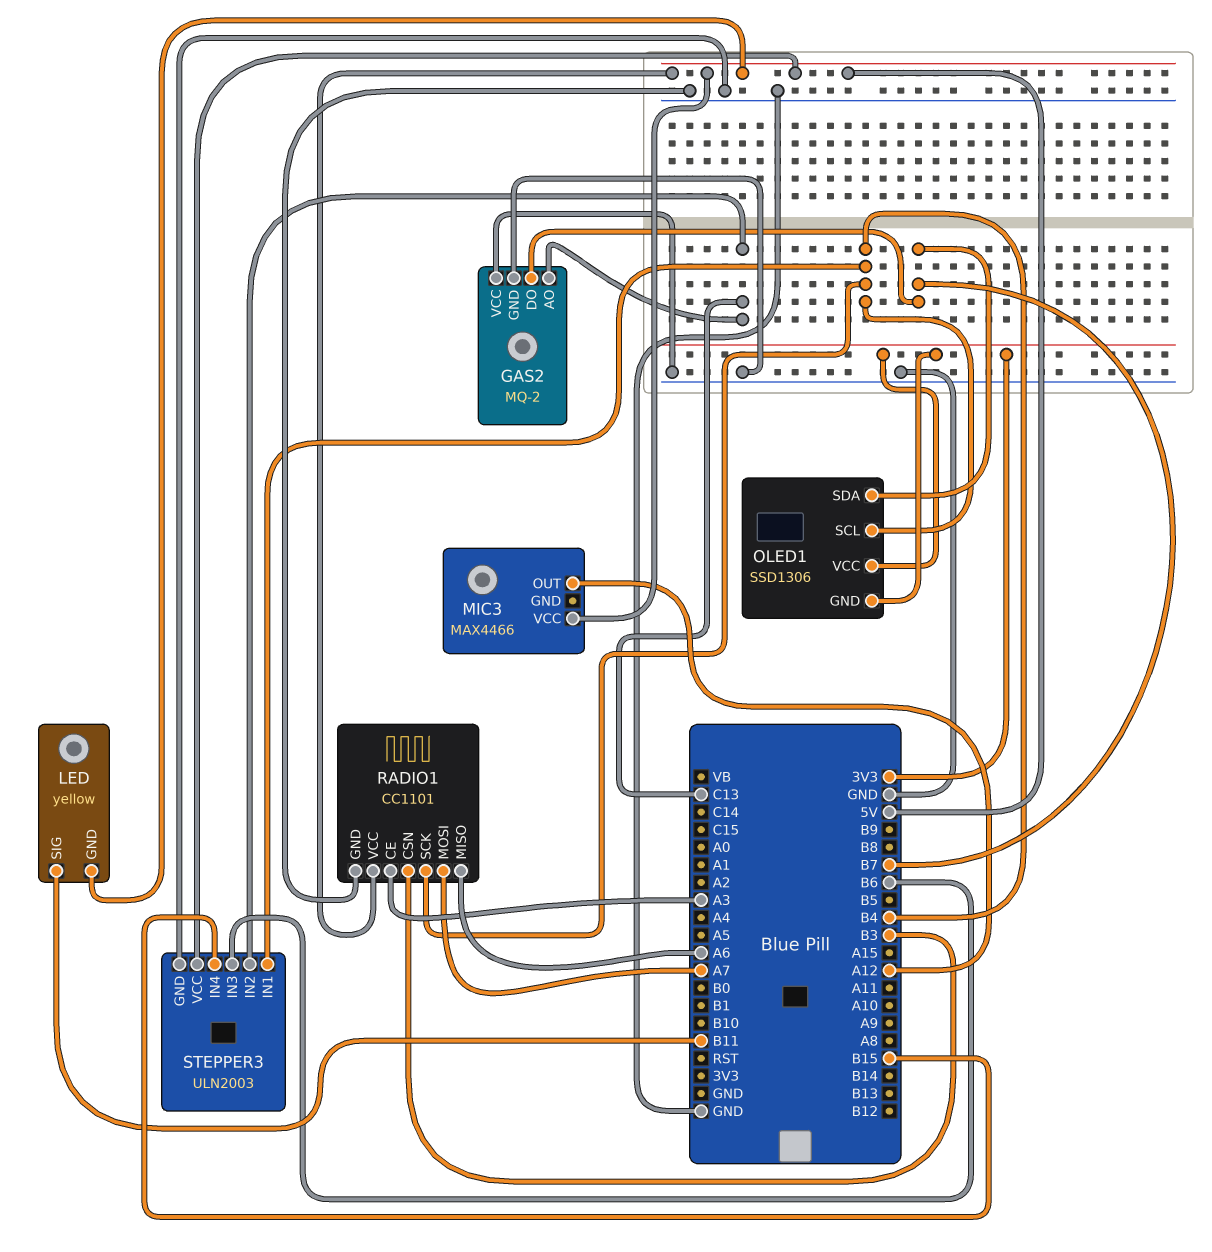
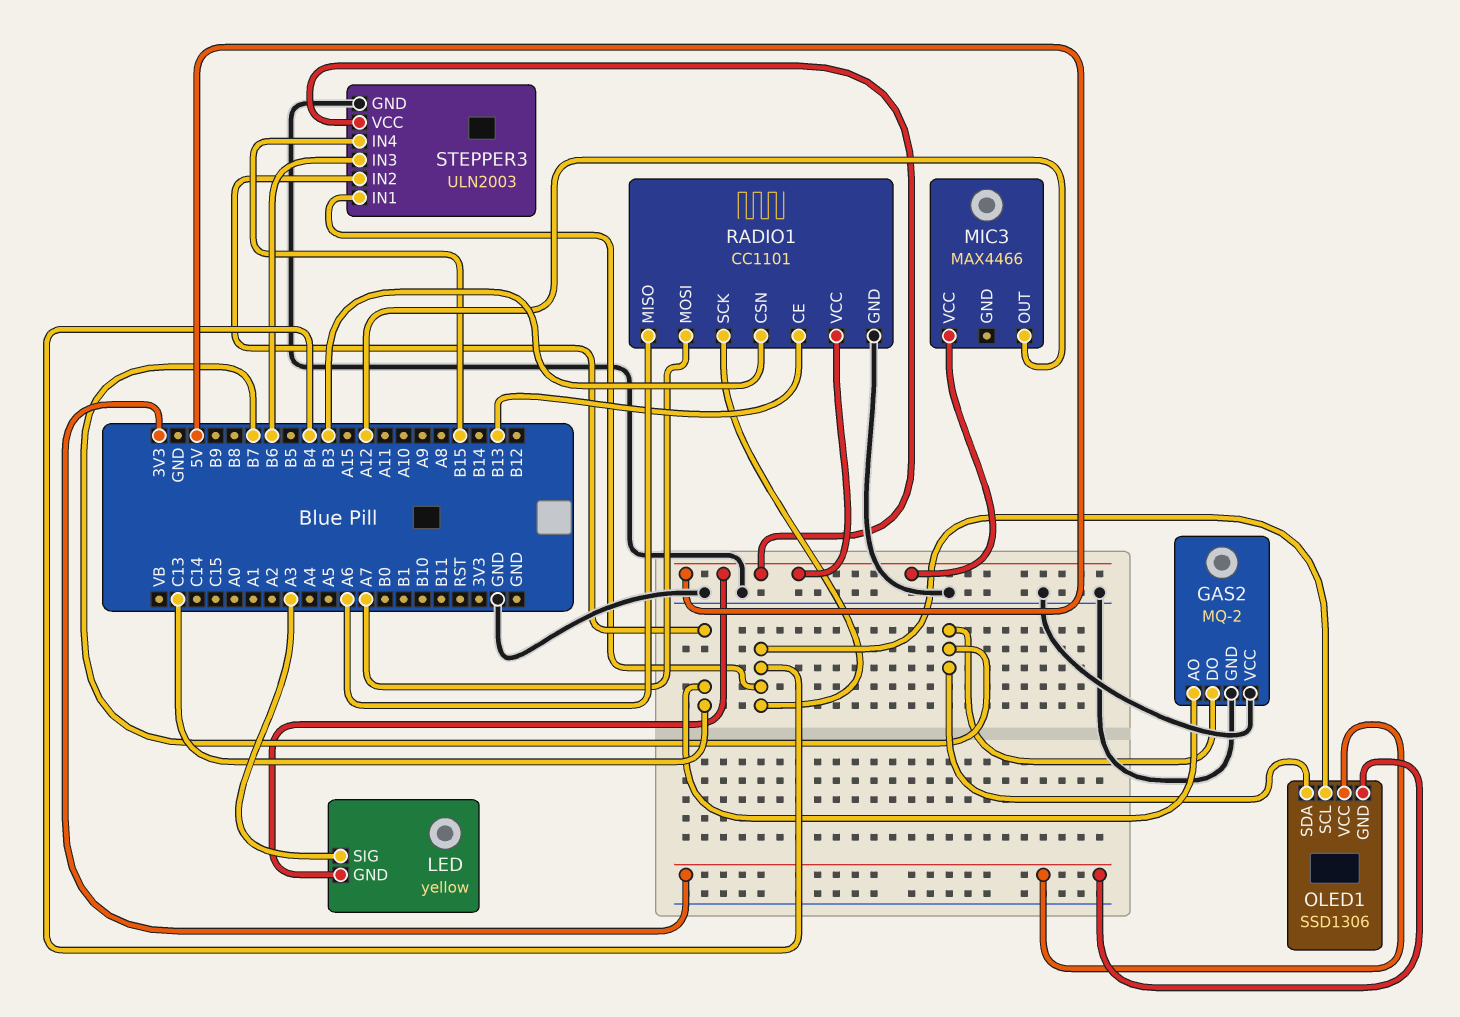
LED pin SIG: B11 -> A3
RADIO1 pin CE: A3 -> B13

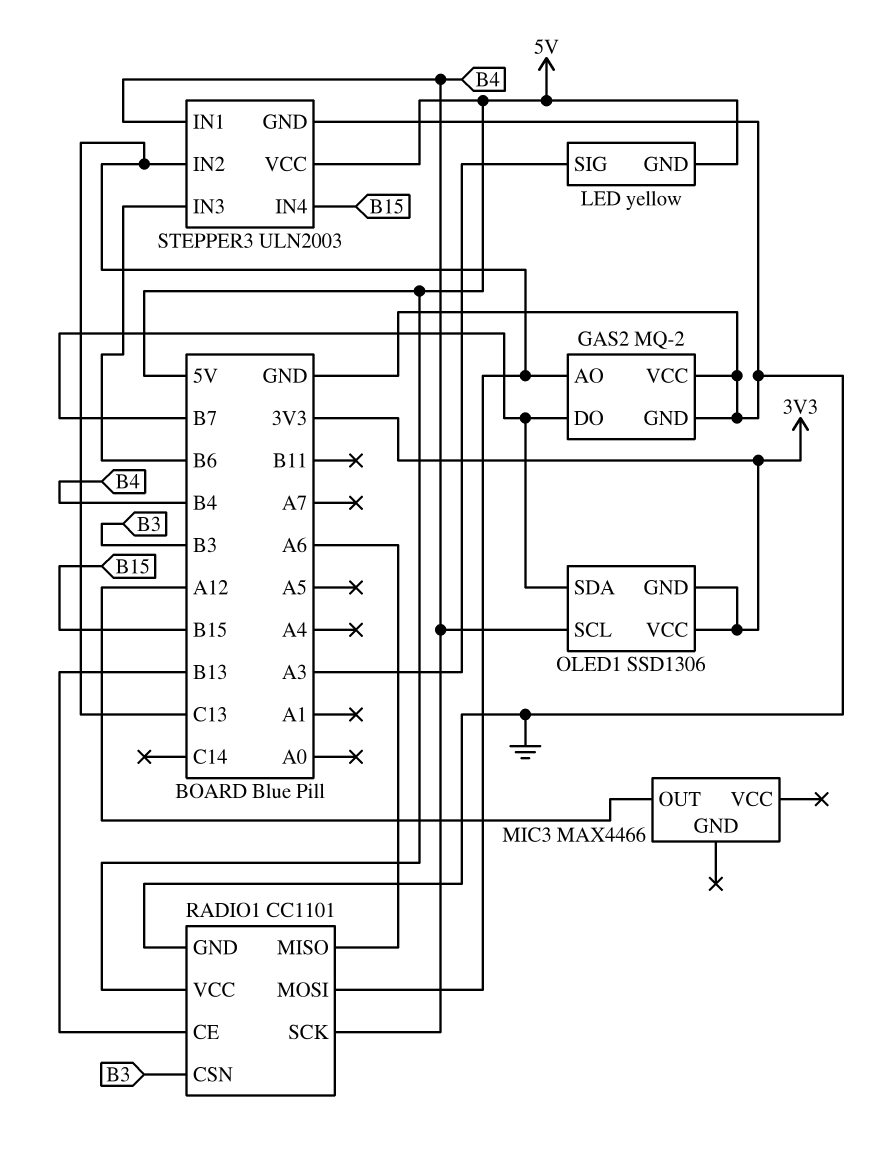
MIC3 pin VCC: 5V -> none
RADIO1 pin MOSI: A7 -> C13

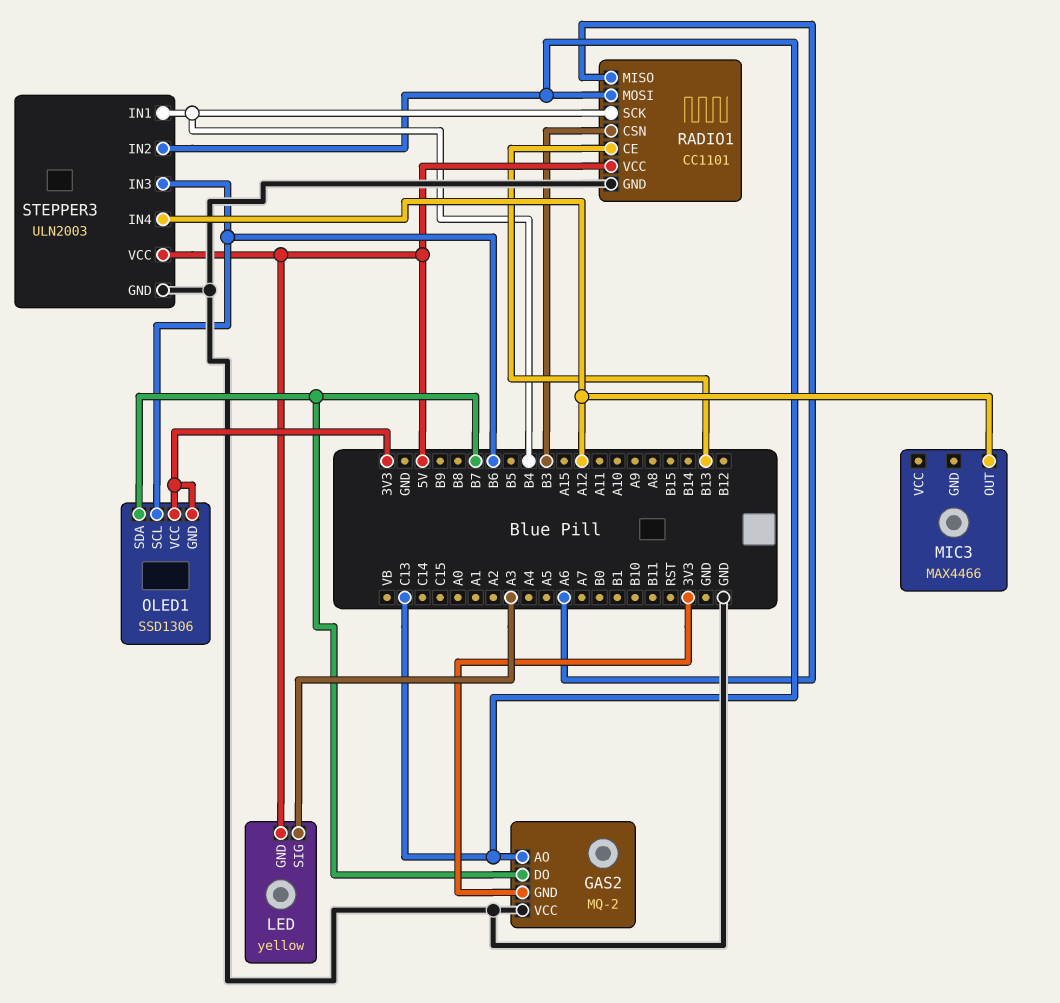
GAS2 pin GND: GND -> 3V3
OLED1 pin SCL: B4 -> B6
STEPPER3 pin IN4: B15 -> A12

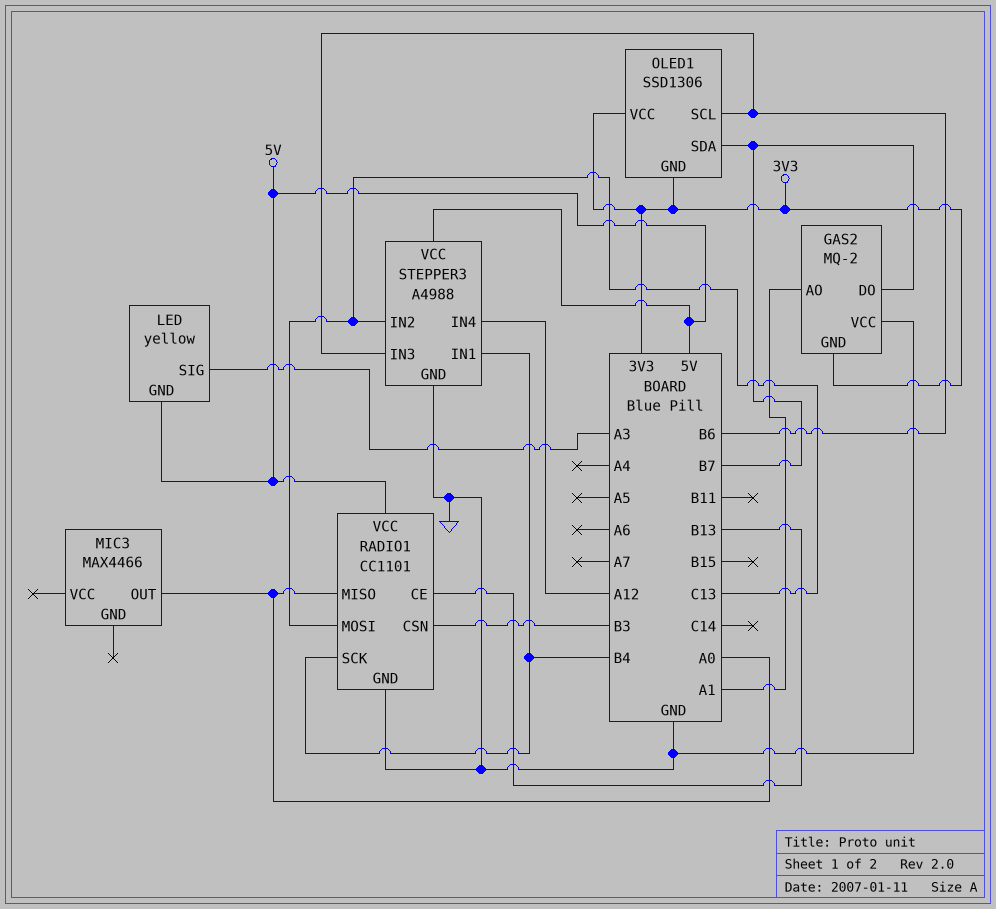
GAS2 pin AO: C13 -> A1
MIC3 pin OUT: A12 -> A0
RADIO1 pin MISO: A6 -> A0
STEPPER3: ULN2003 -> A4988

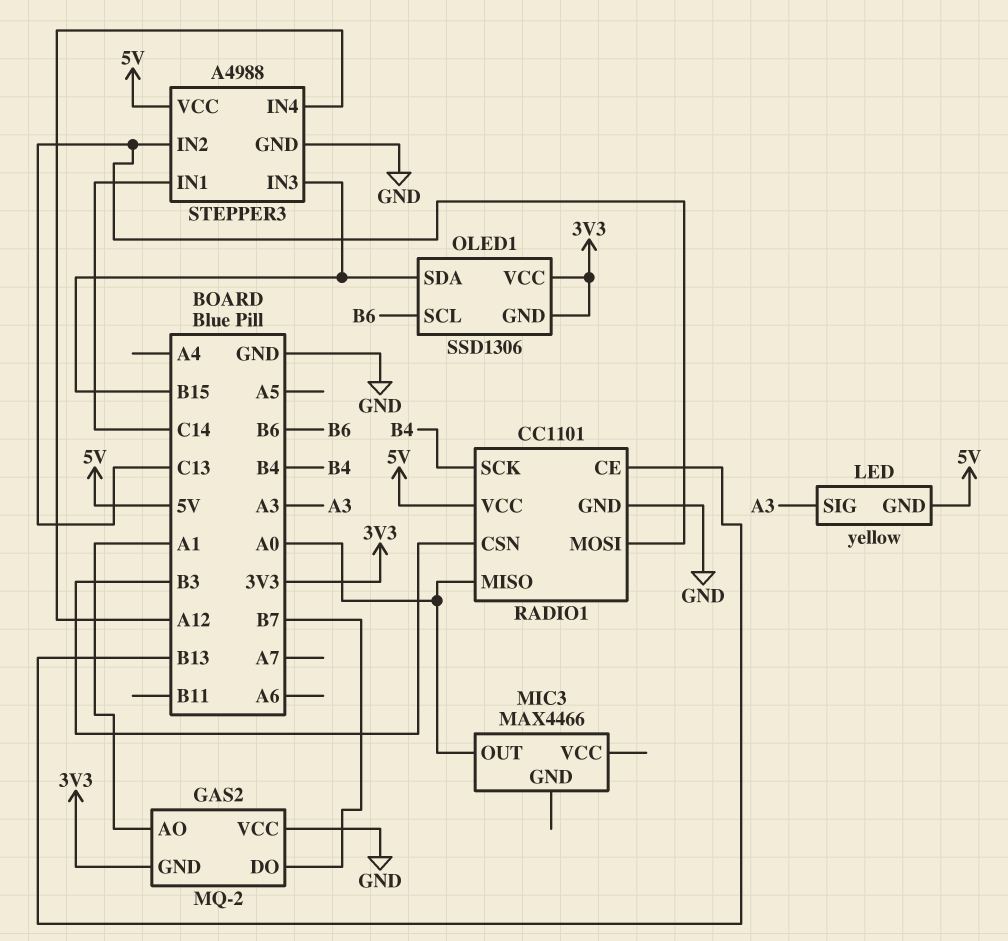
OLED1 pin SDA: B7 -> B15
STEPPER3 pin IN1: B4 -> C14
STEPPER3 pin IN3: B6 -> B15

